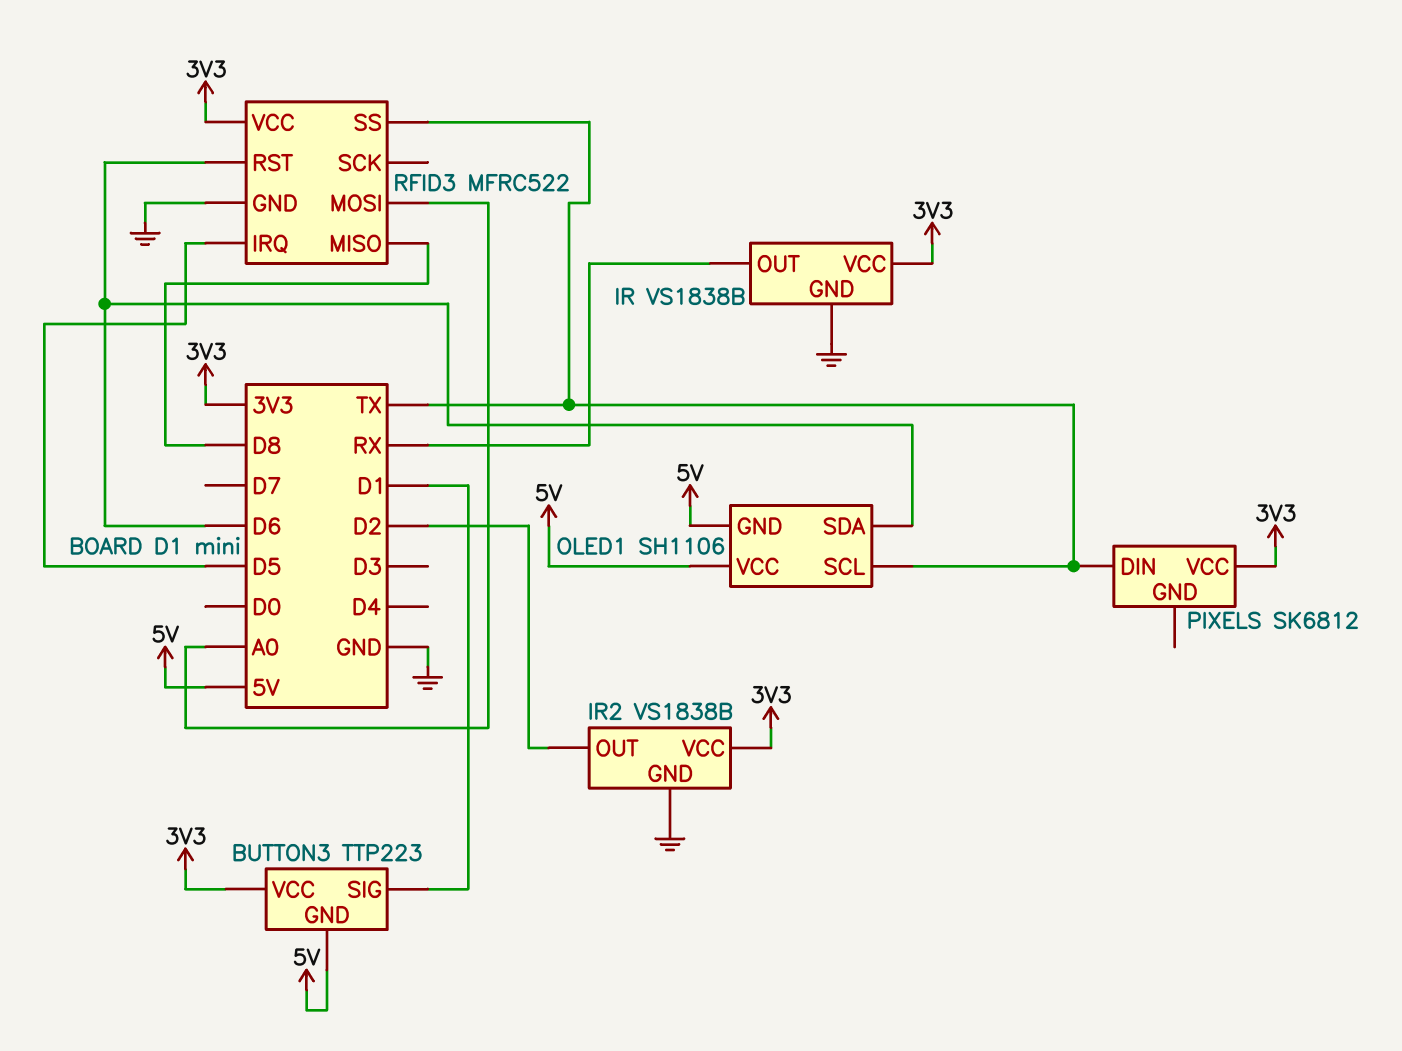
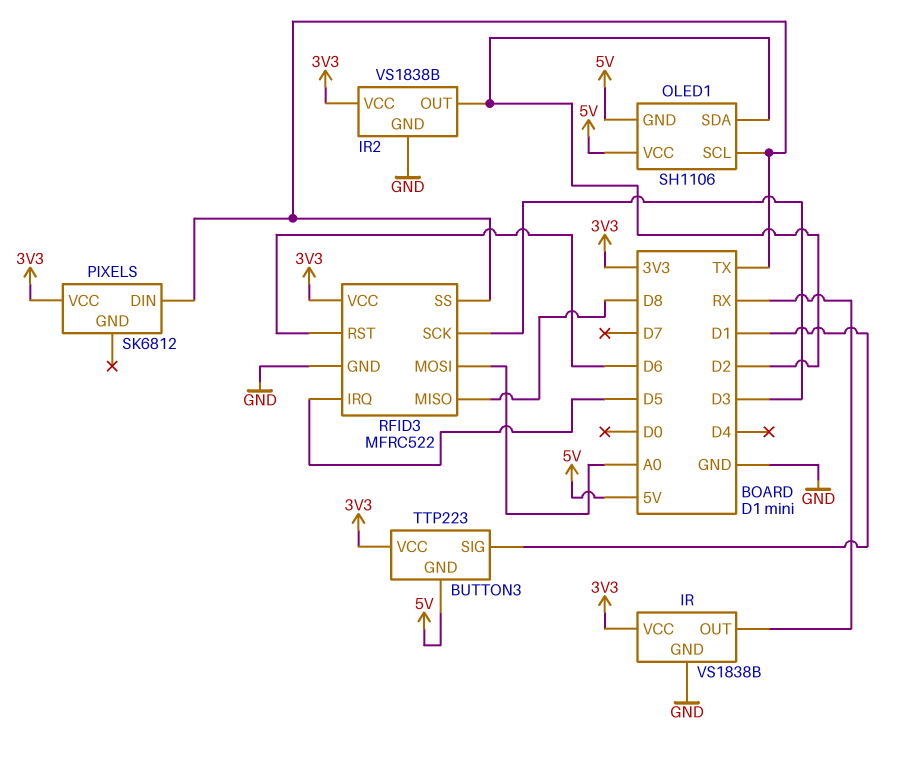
OLED1 pin SDA: D6 -> D2
RFID3 pin SCK: none -> D3

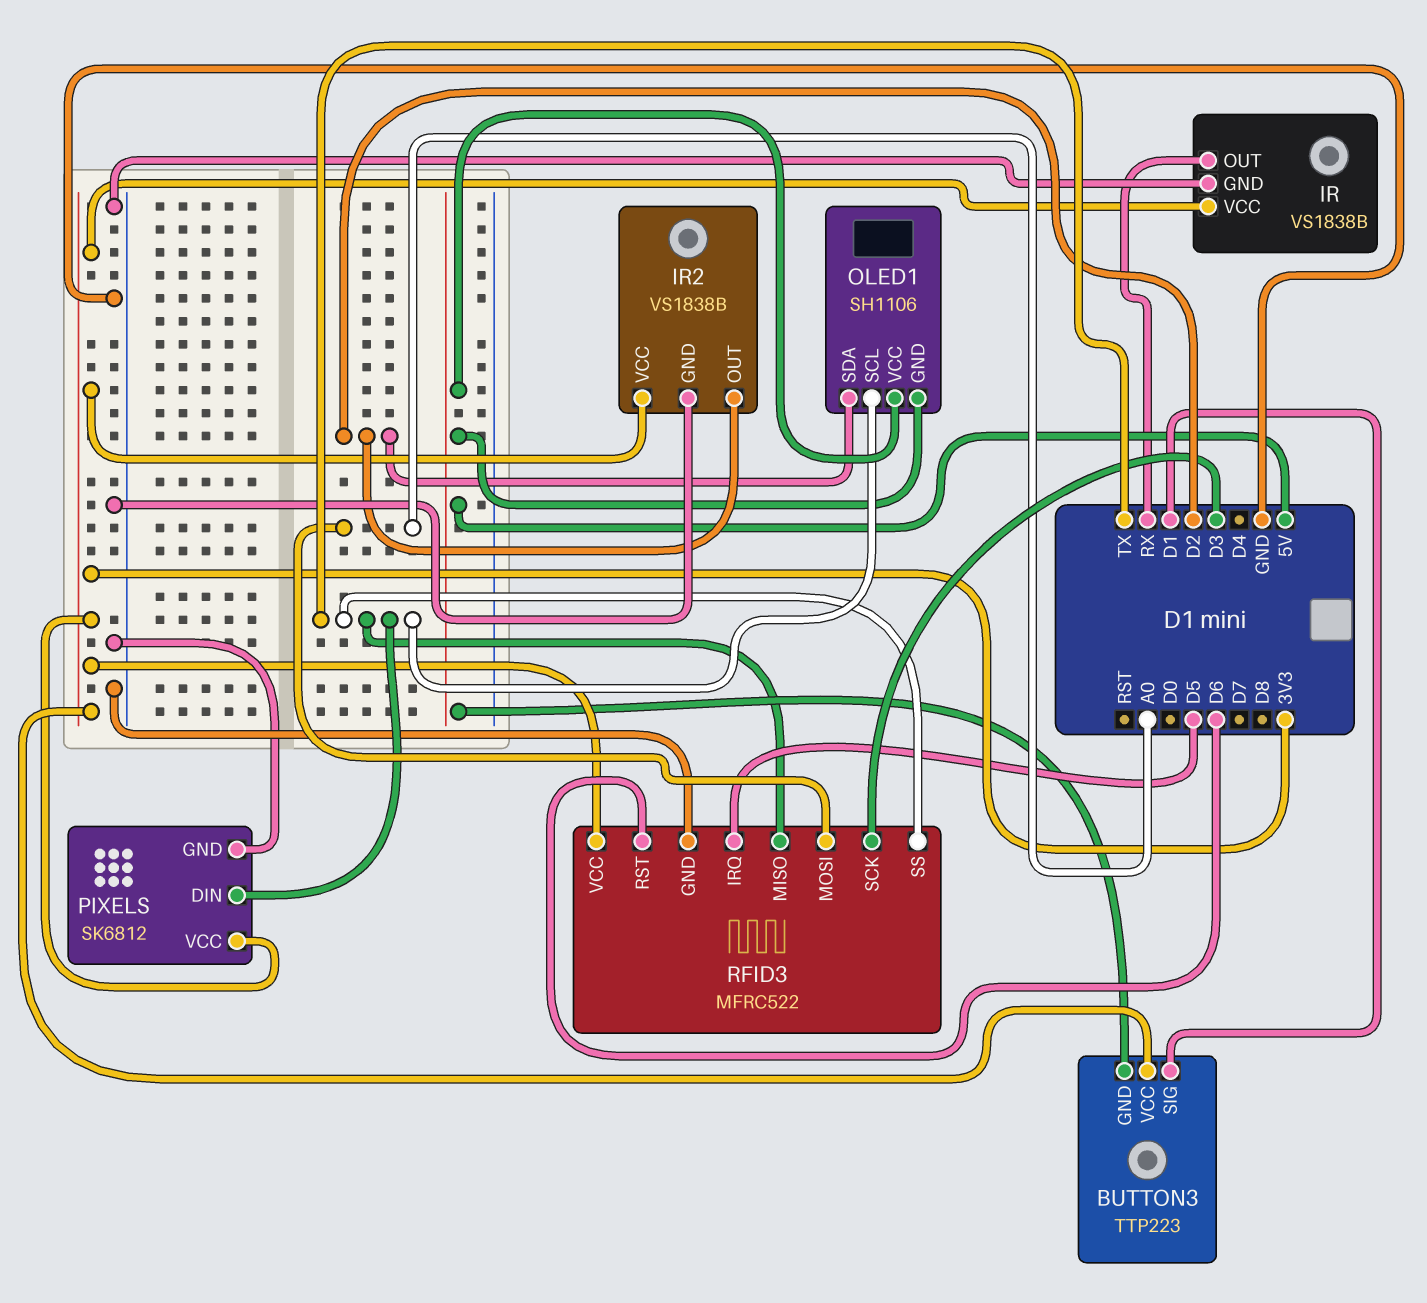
PIXELS pin GND: none -> GND
RFID3 pin MISO: D8 -> TX

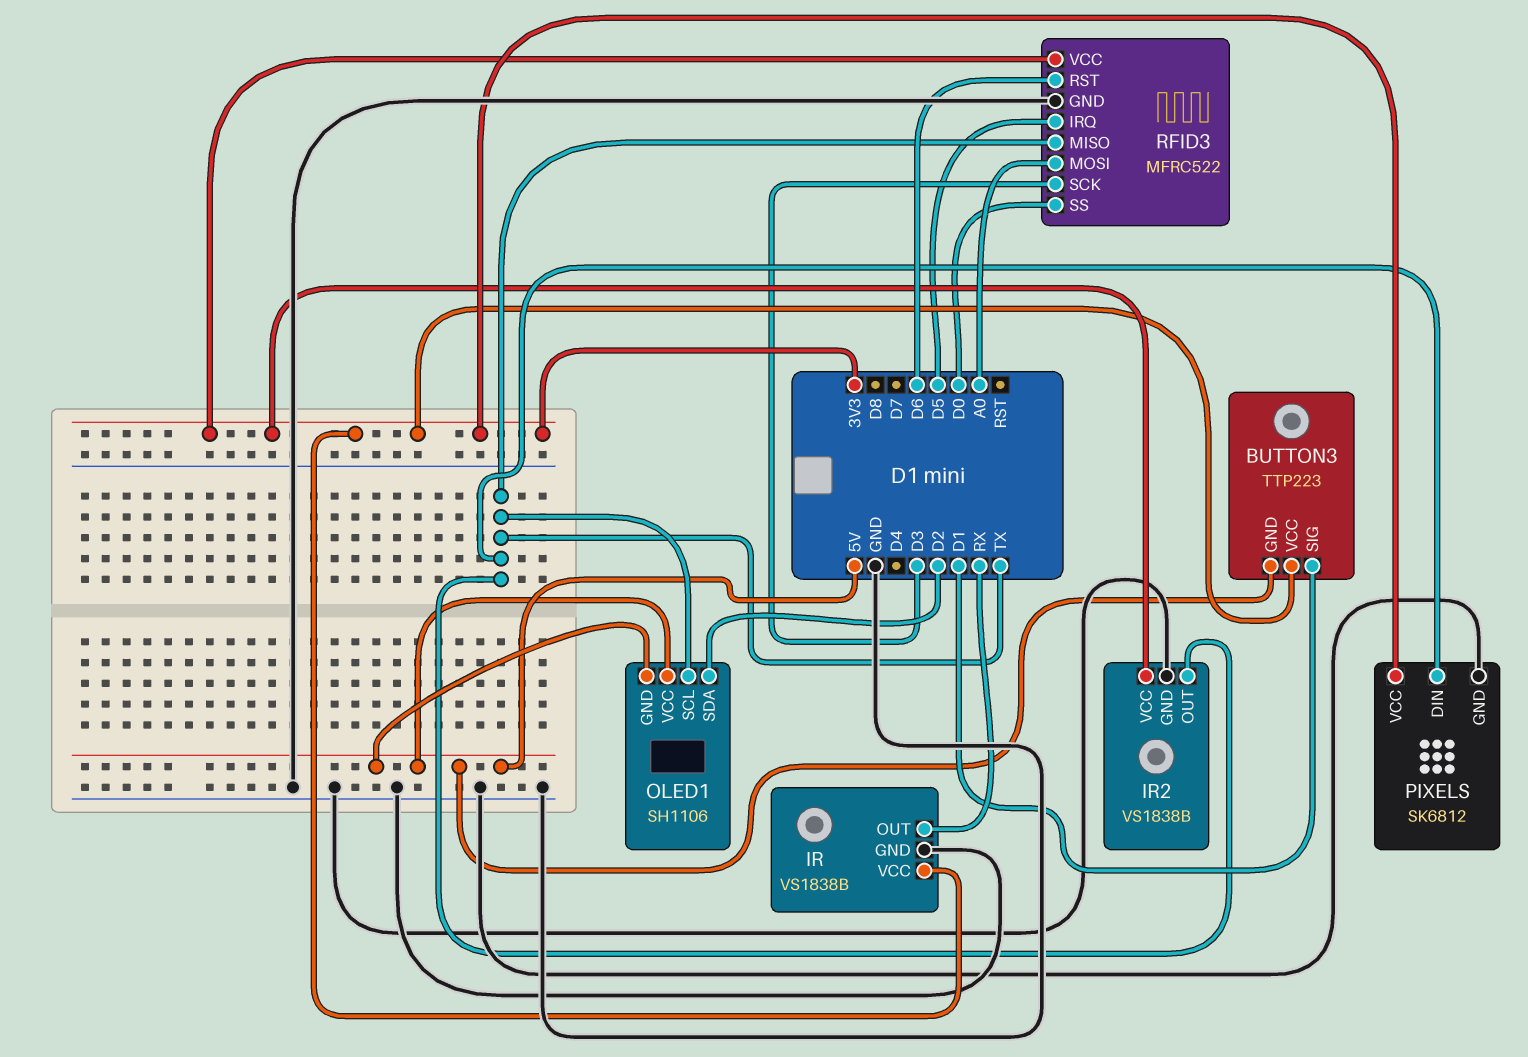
IR2 pin OUT: D2 -> TX
RFID3 pin SS: TX -> D0

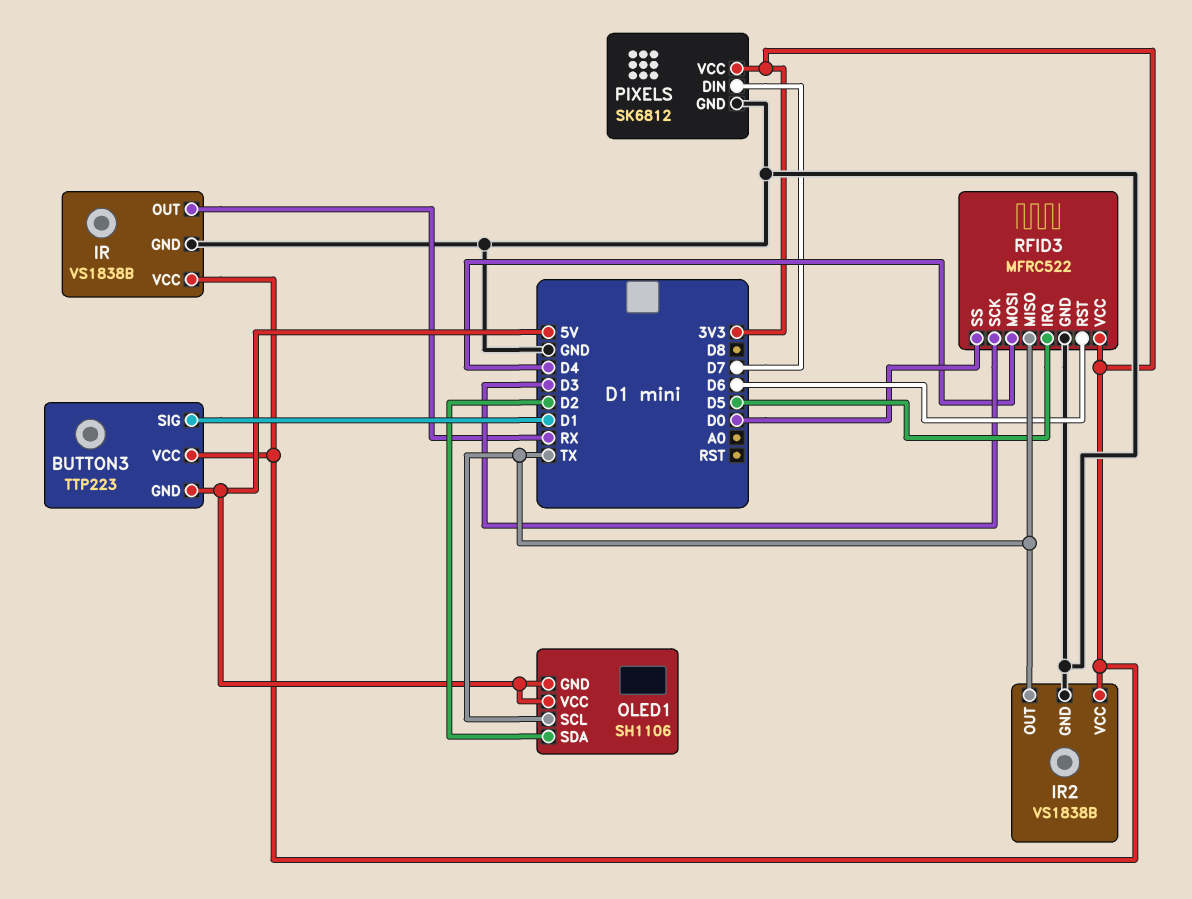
PIXELS pin DIN: TX -> D7
RFID3 pin MOSI: A0 -> D4

